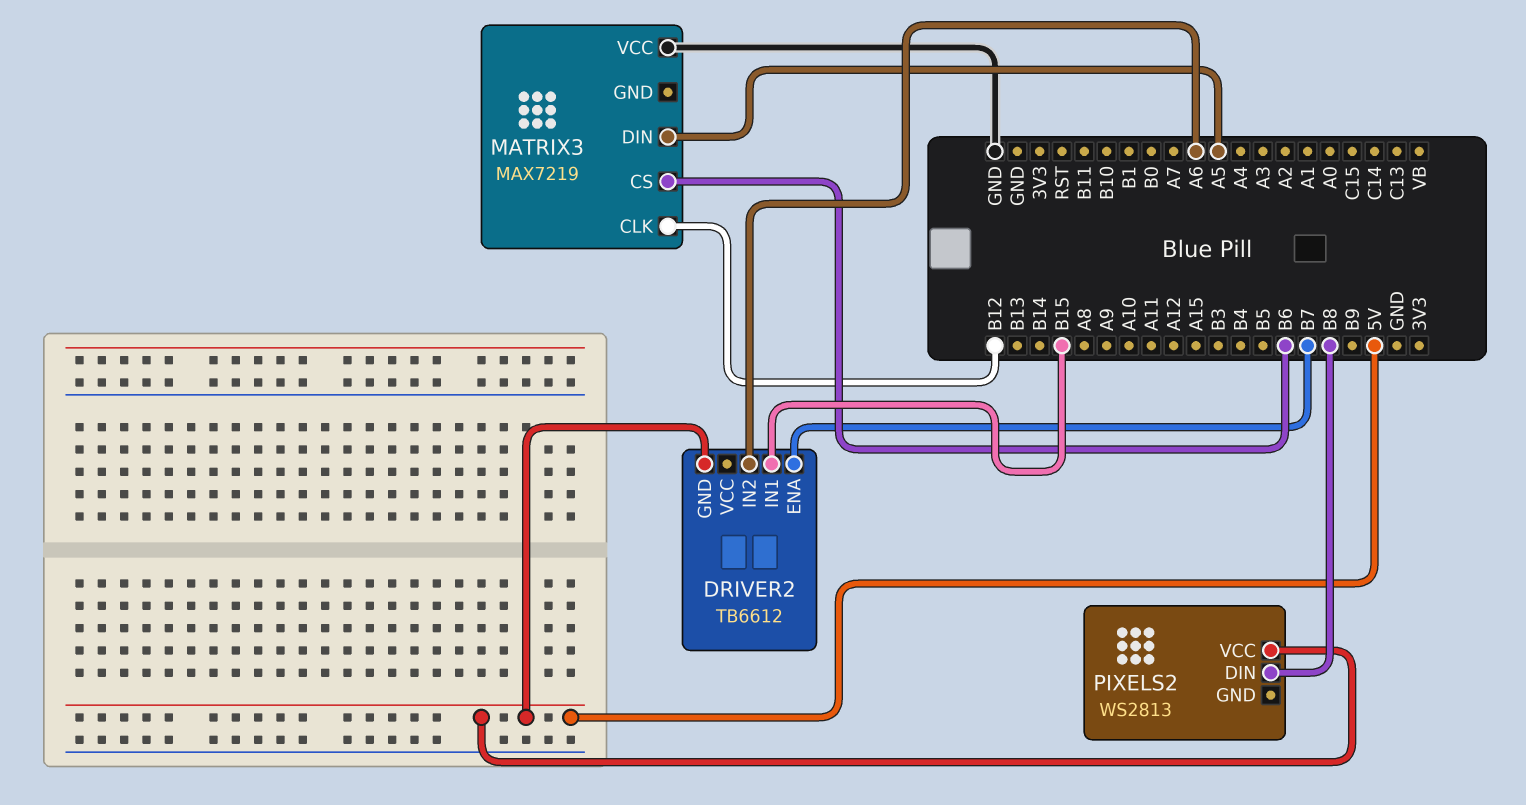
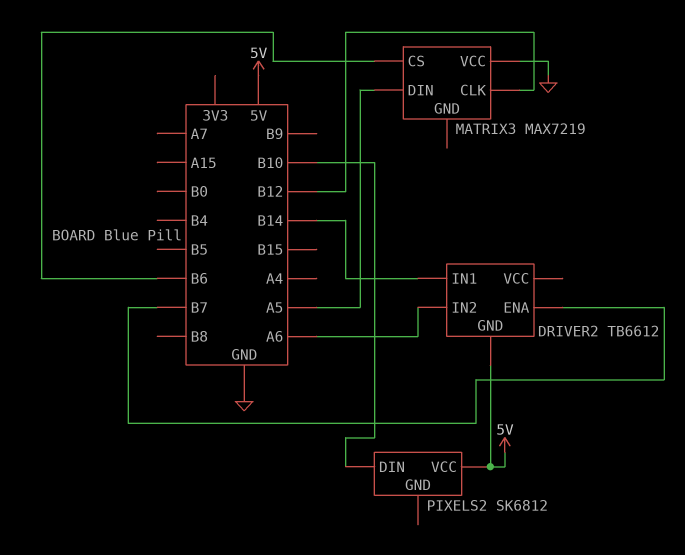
DRIVER2 pin IN1: B15 -> B14
PIXELS2: WS2813 -> SK6812
PIXELS2 pin DIN: B8 -> B10

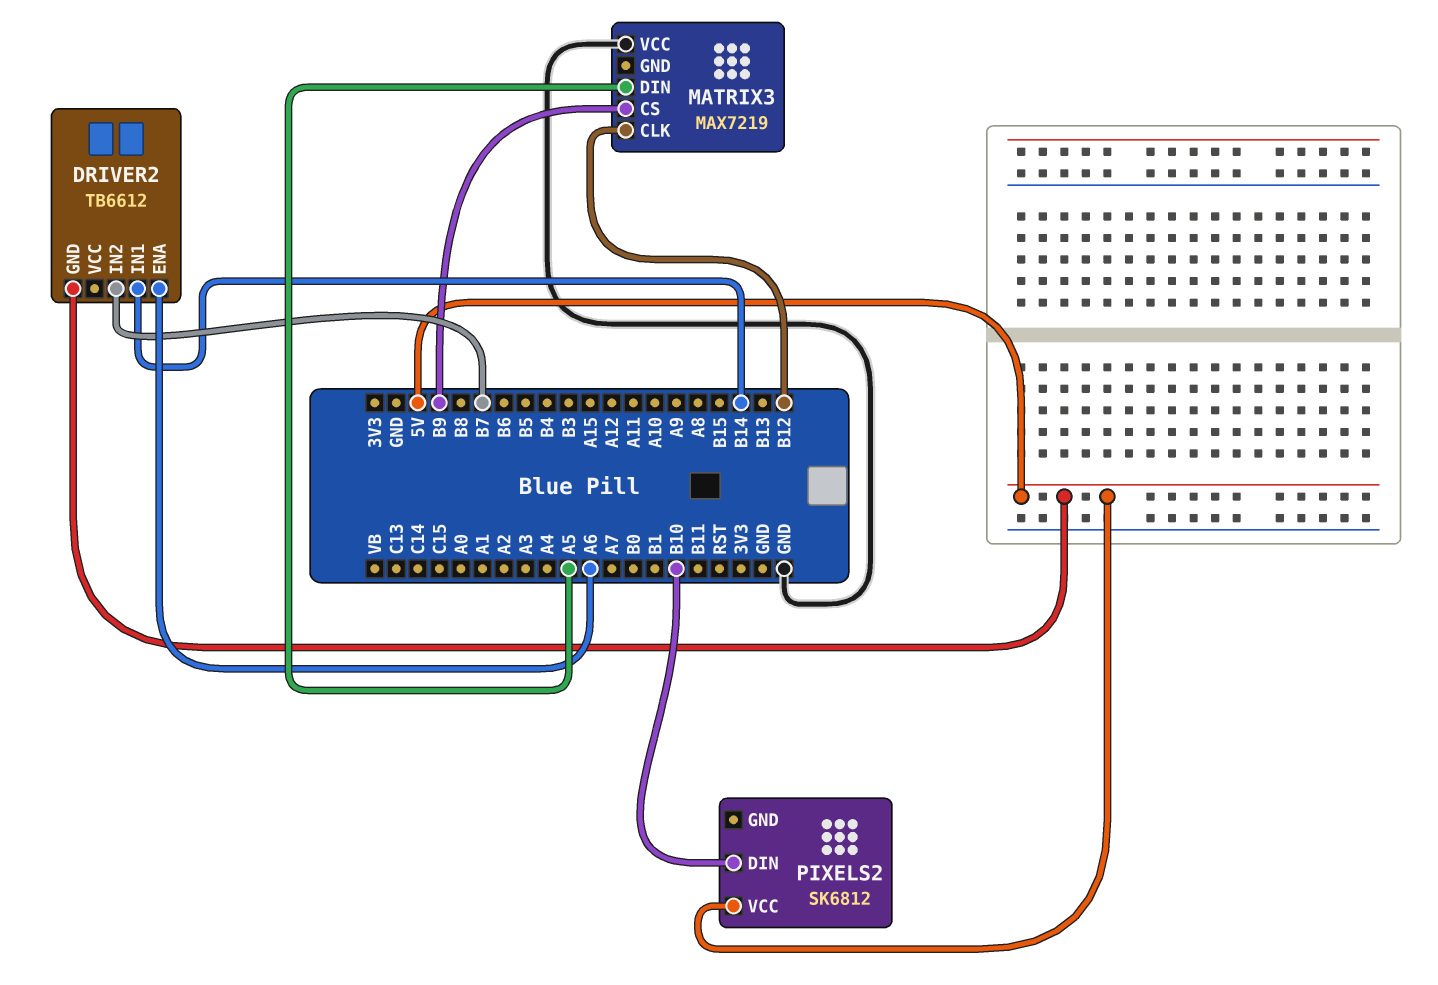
DRIVER2 pin ENA: B7 -> A6
DRIVER2 pin IN2: A6 -> B7
MATRIX3 pin CS: B6 -> B9

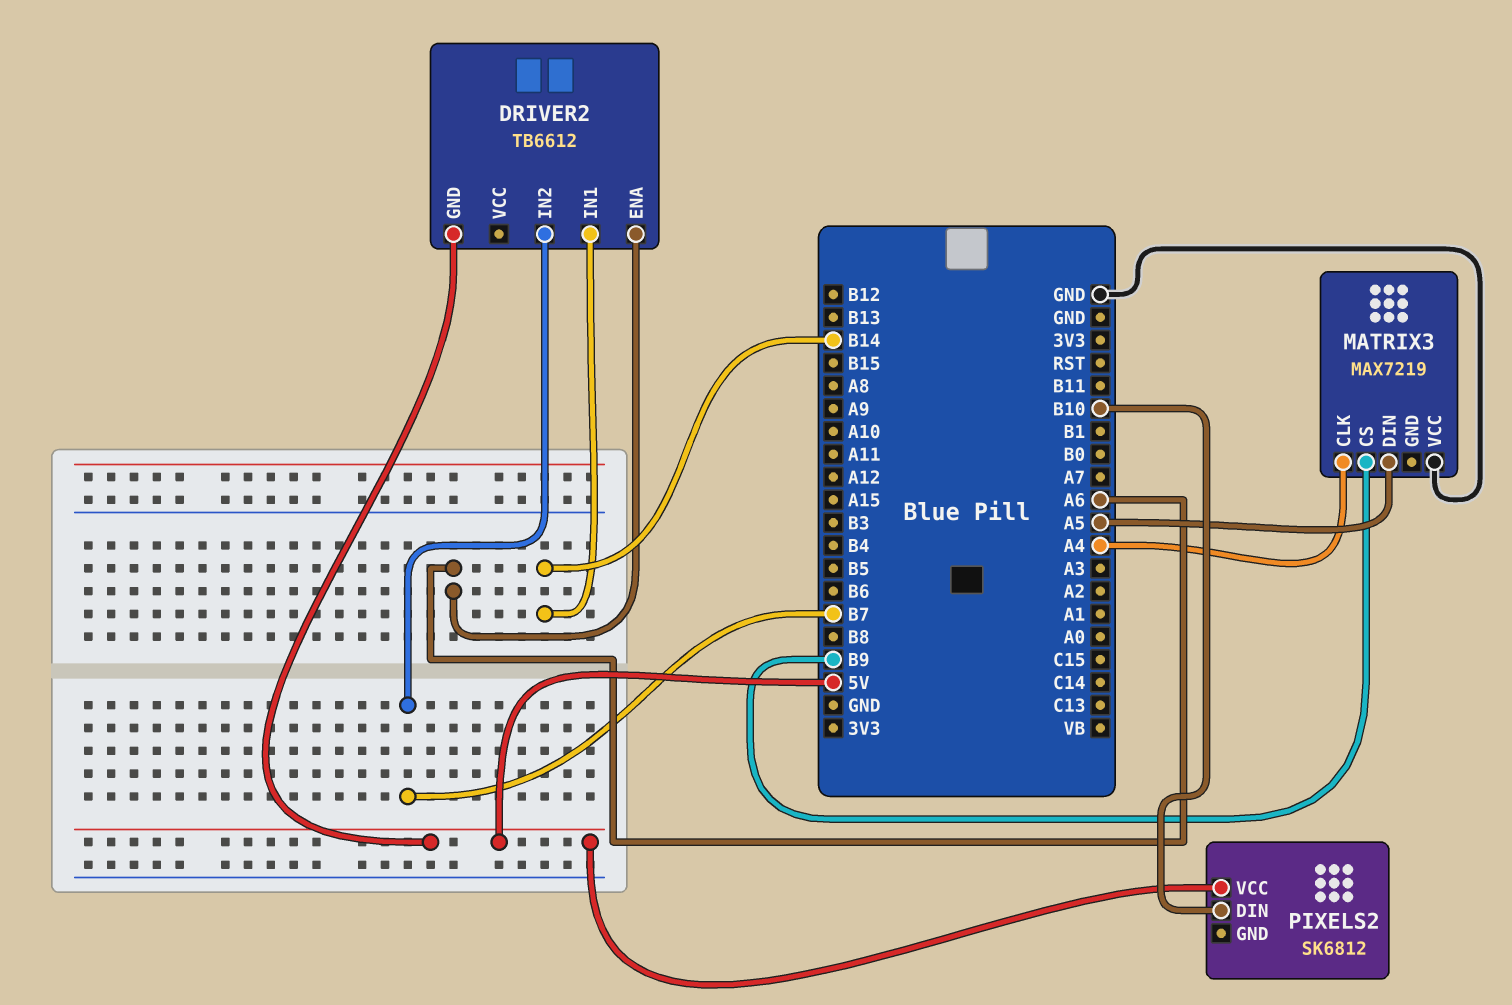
MATRIX3 pin CLK: B12 -> A4

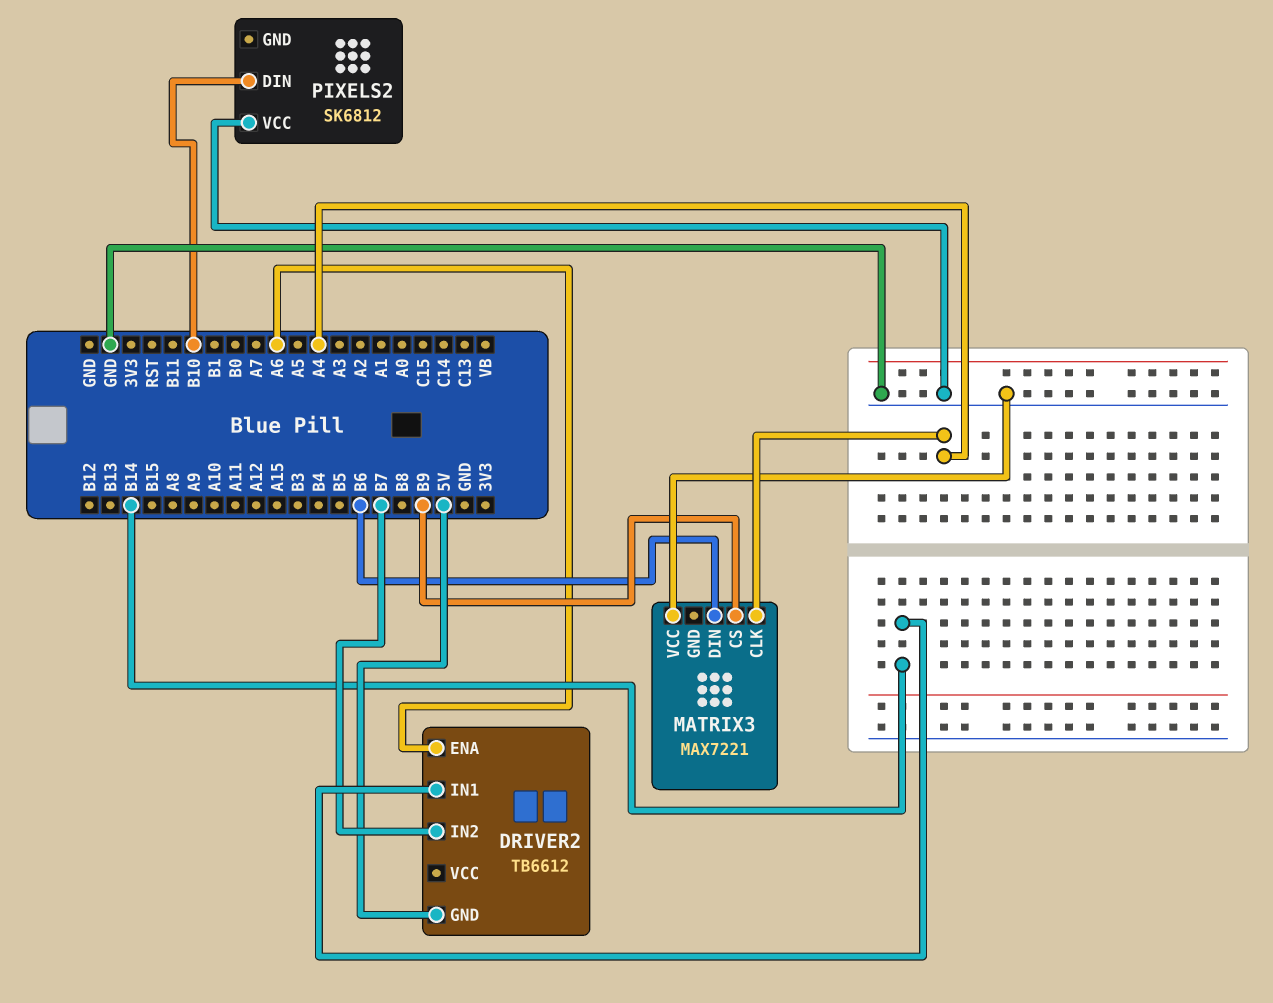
MATRIX3: MAX7219 -> MAX7221
MATRIX3 pin DIN: A5 -> B6
PIXELS2 pin VCC: 5V -> GND

